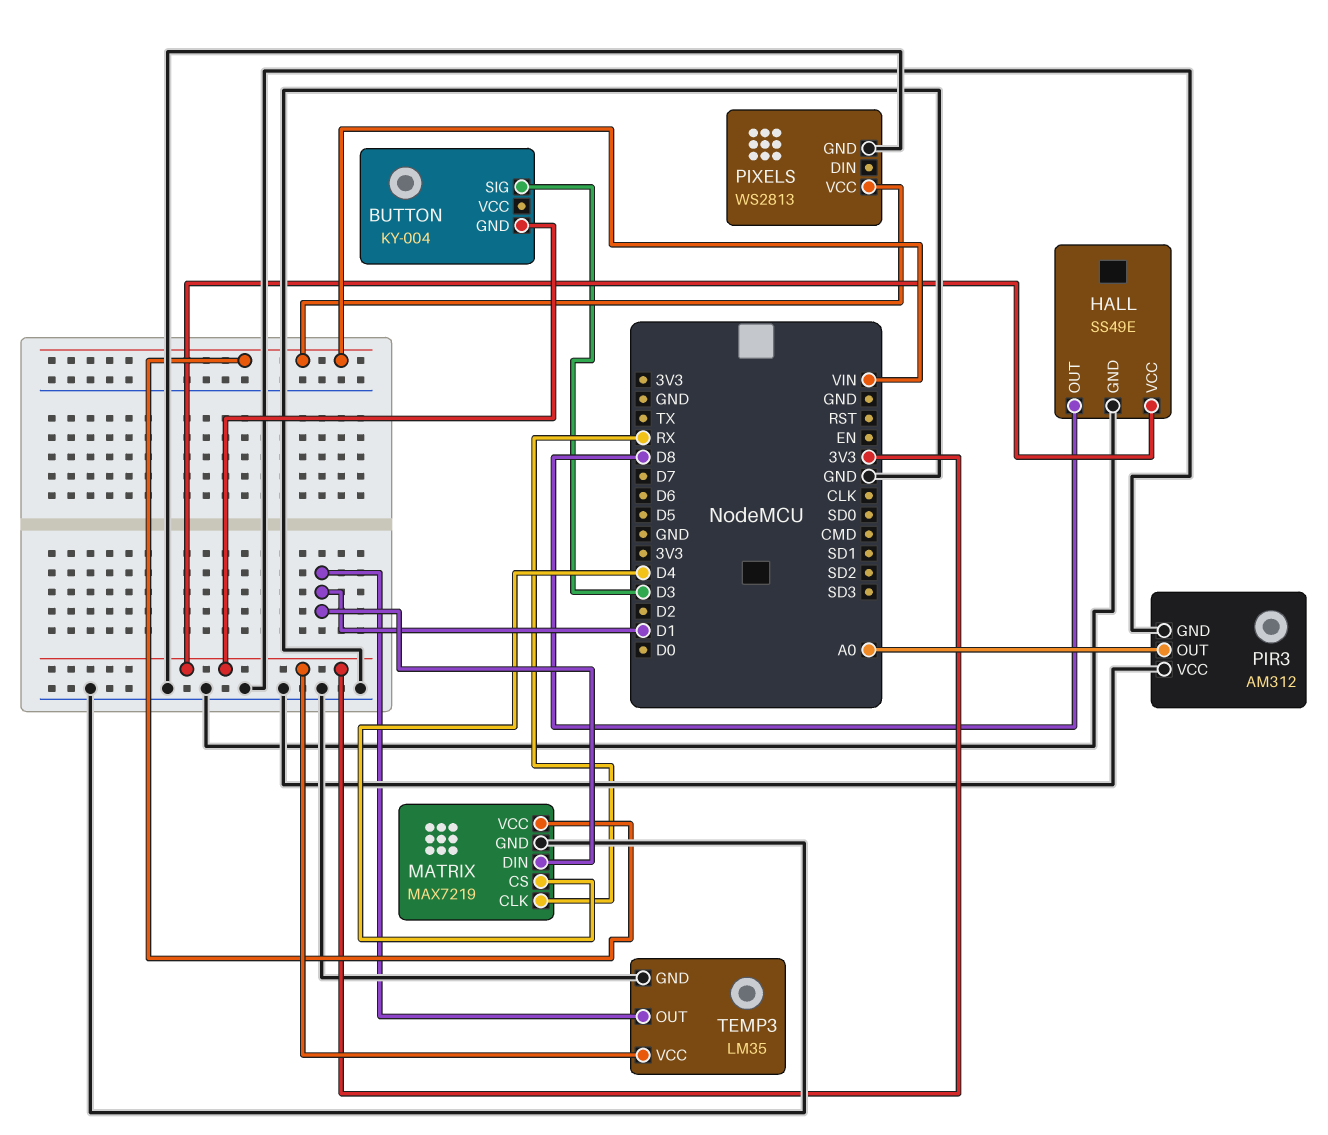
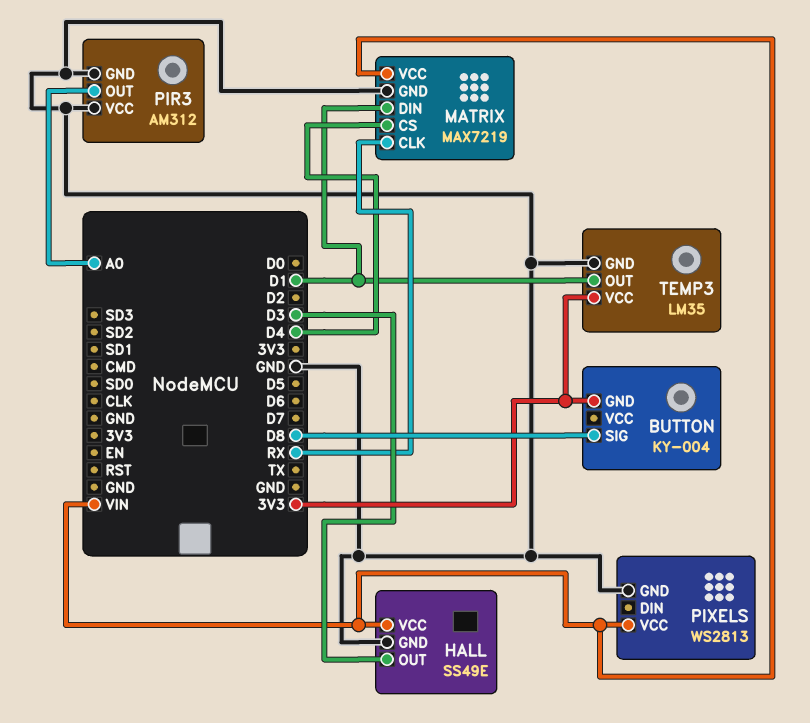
BUTTON pin SIG: D3 -> D8
HALL pin OUT: D8 -> D3
HALL pin VCC: 3V3 -> VIN

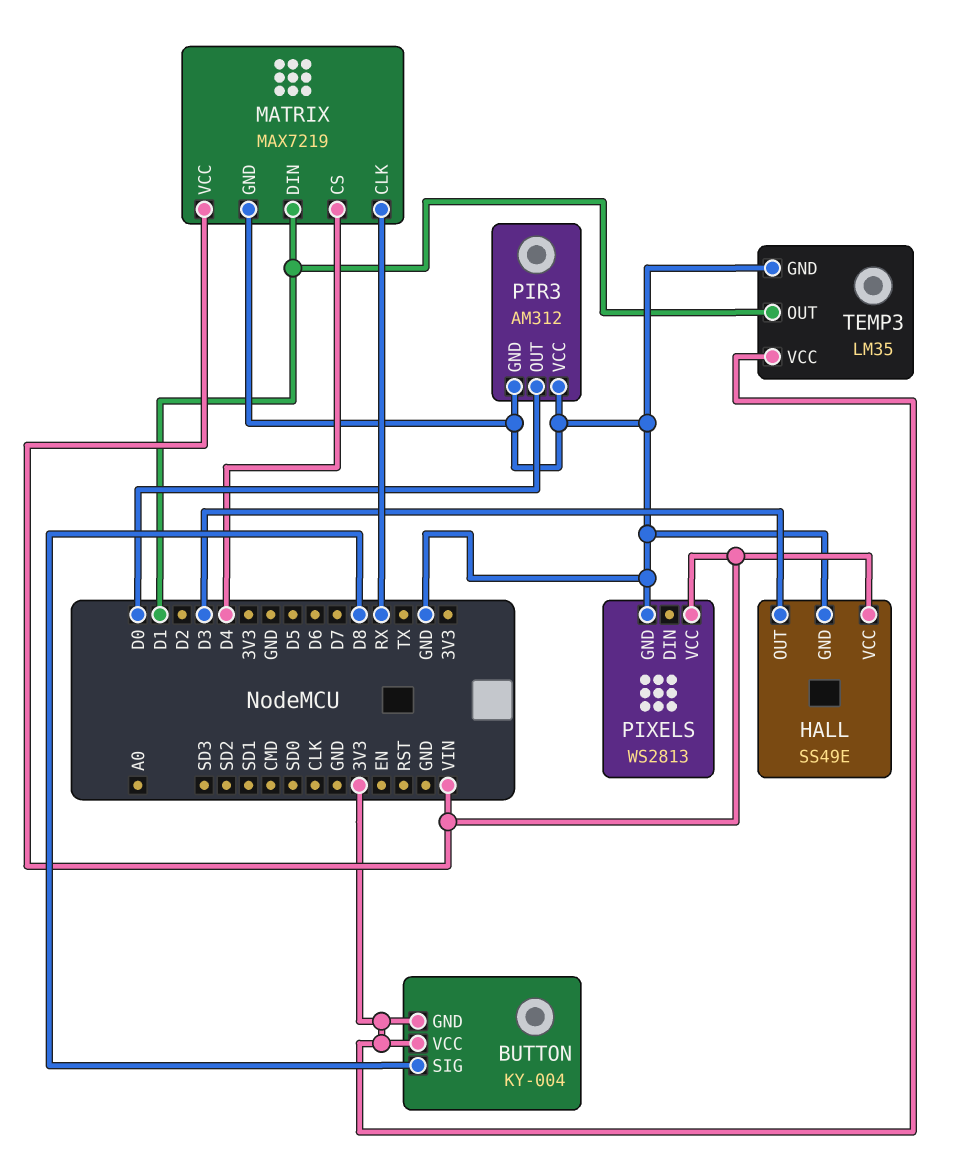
BUTTON pin VCC: none -> 3V3
PIR3 pin OUT: A0 -> D0

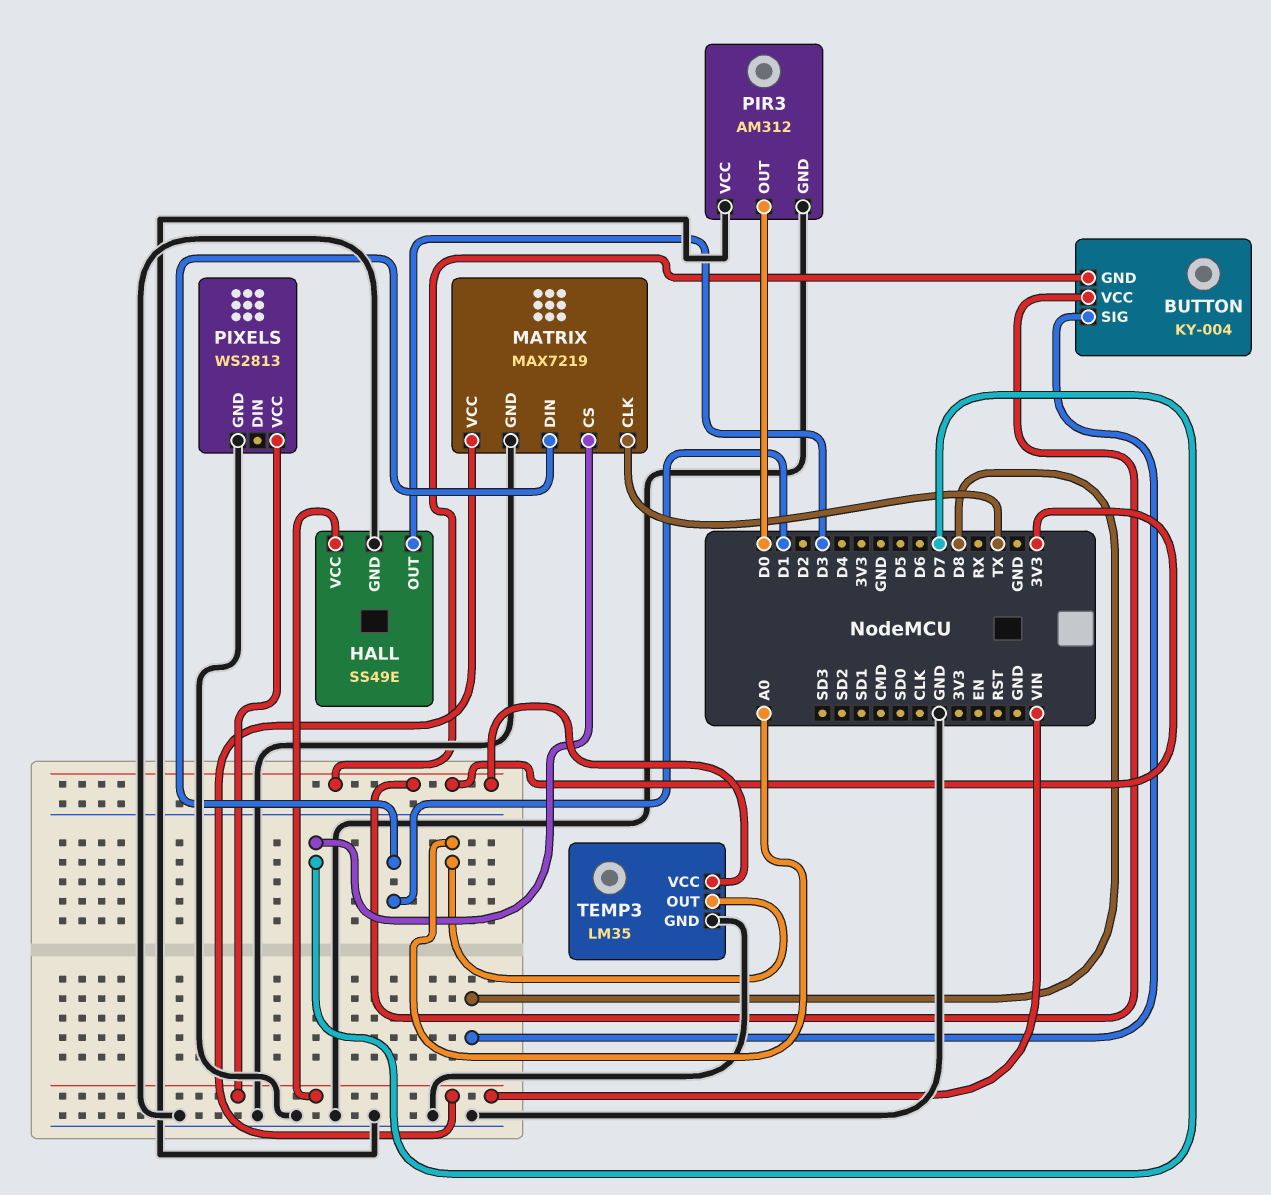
MATRIX pin CLK: RX -> TX
MATRIX pin CS: D4 -> D7
TEMP3 pin OUT: D1 -> A0

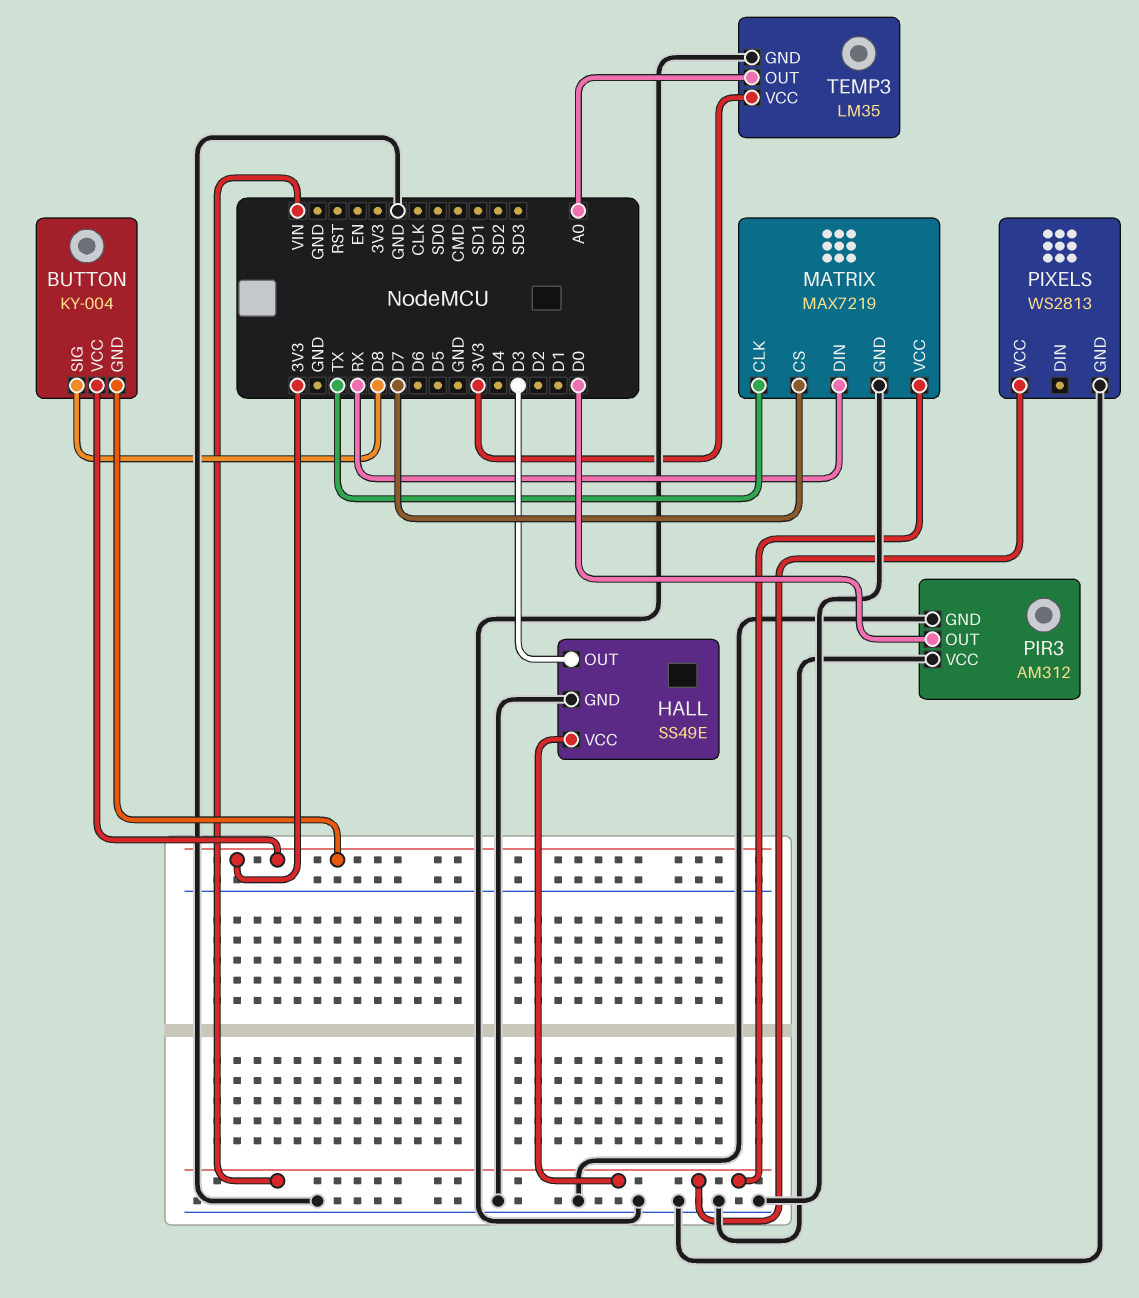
MATRIX pin DIN: D1 -> RX

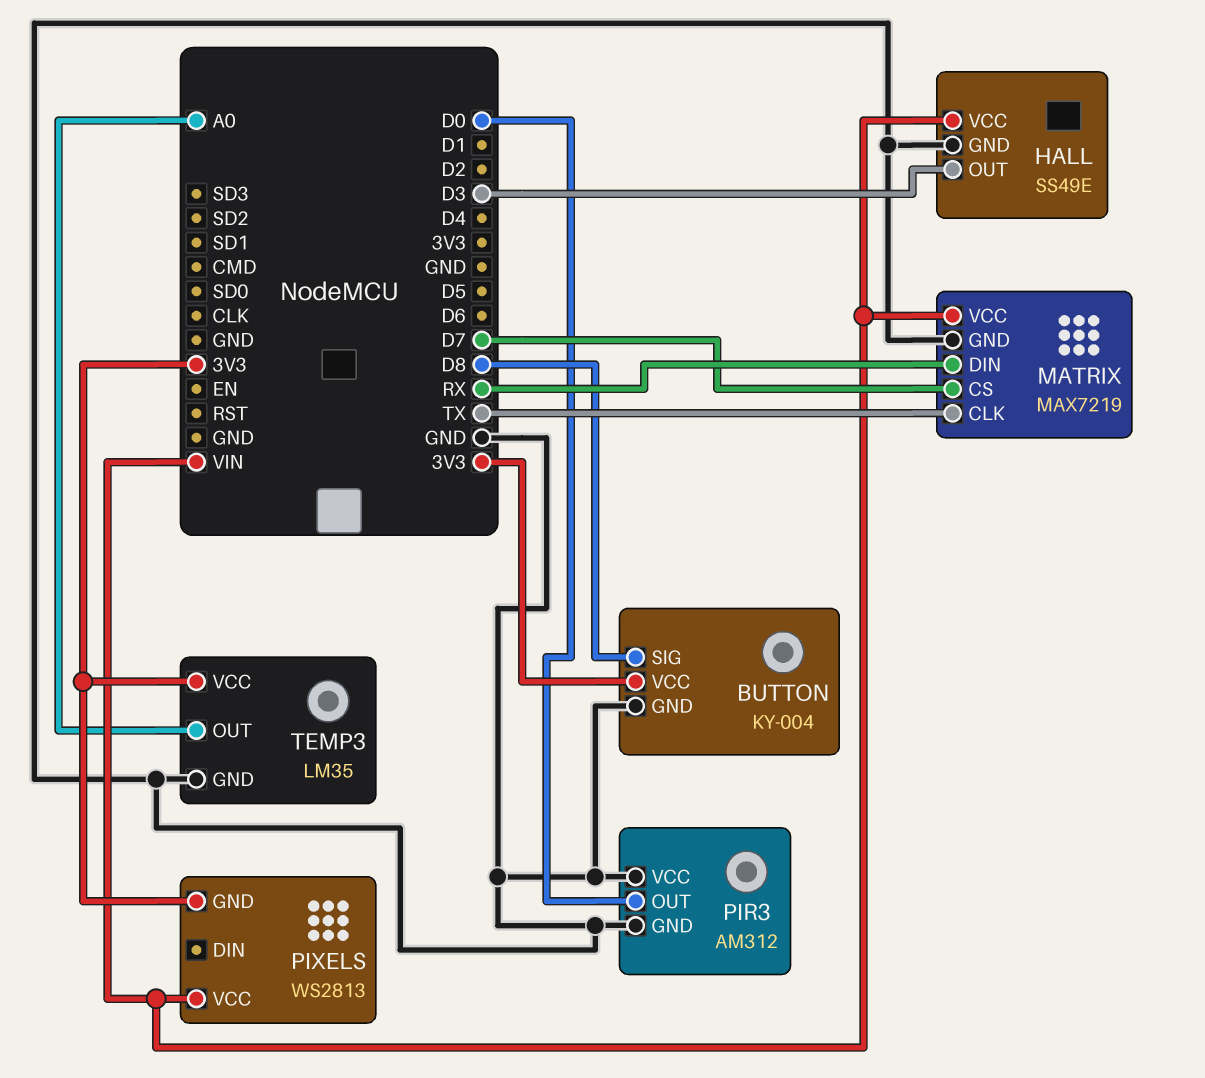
BUTTON pin GND: 3V3 -> GND
PIXELS pin GND: GND -> 3V3

